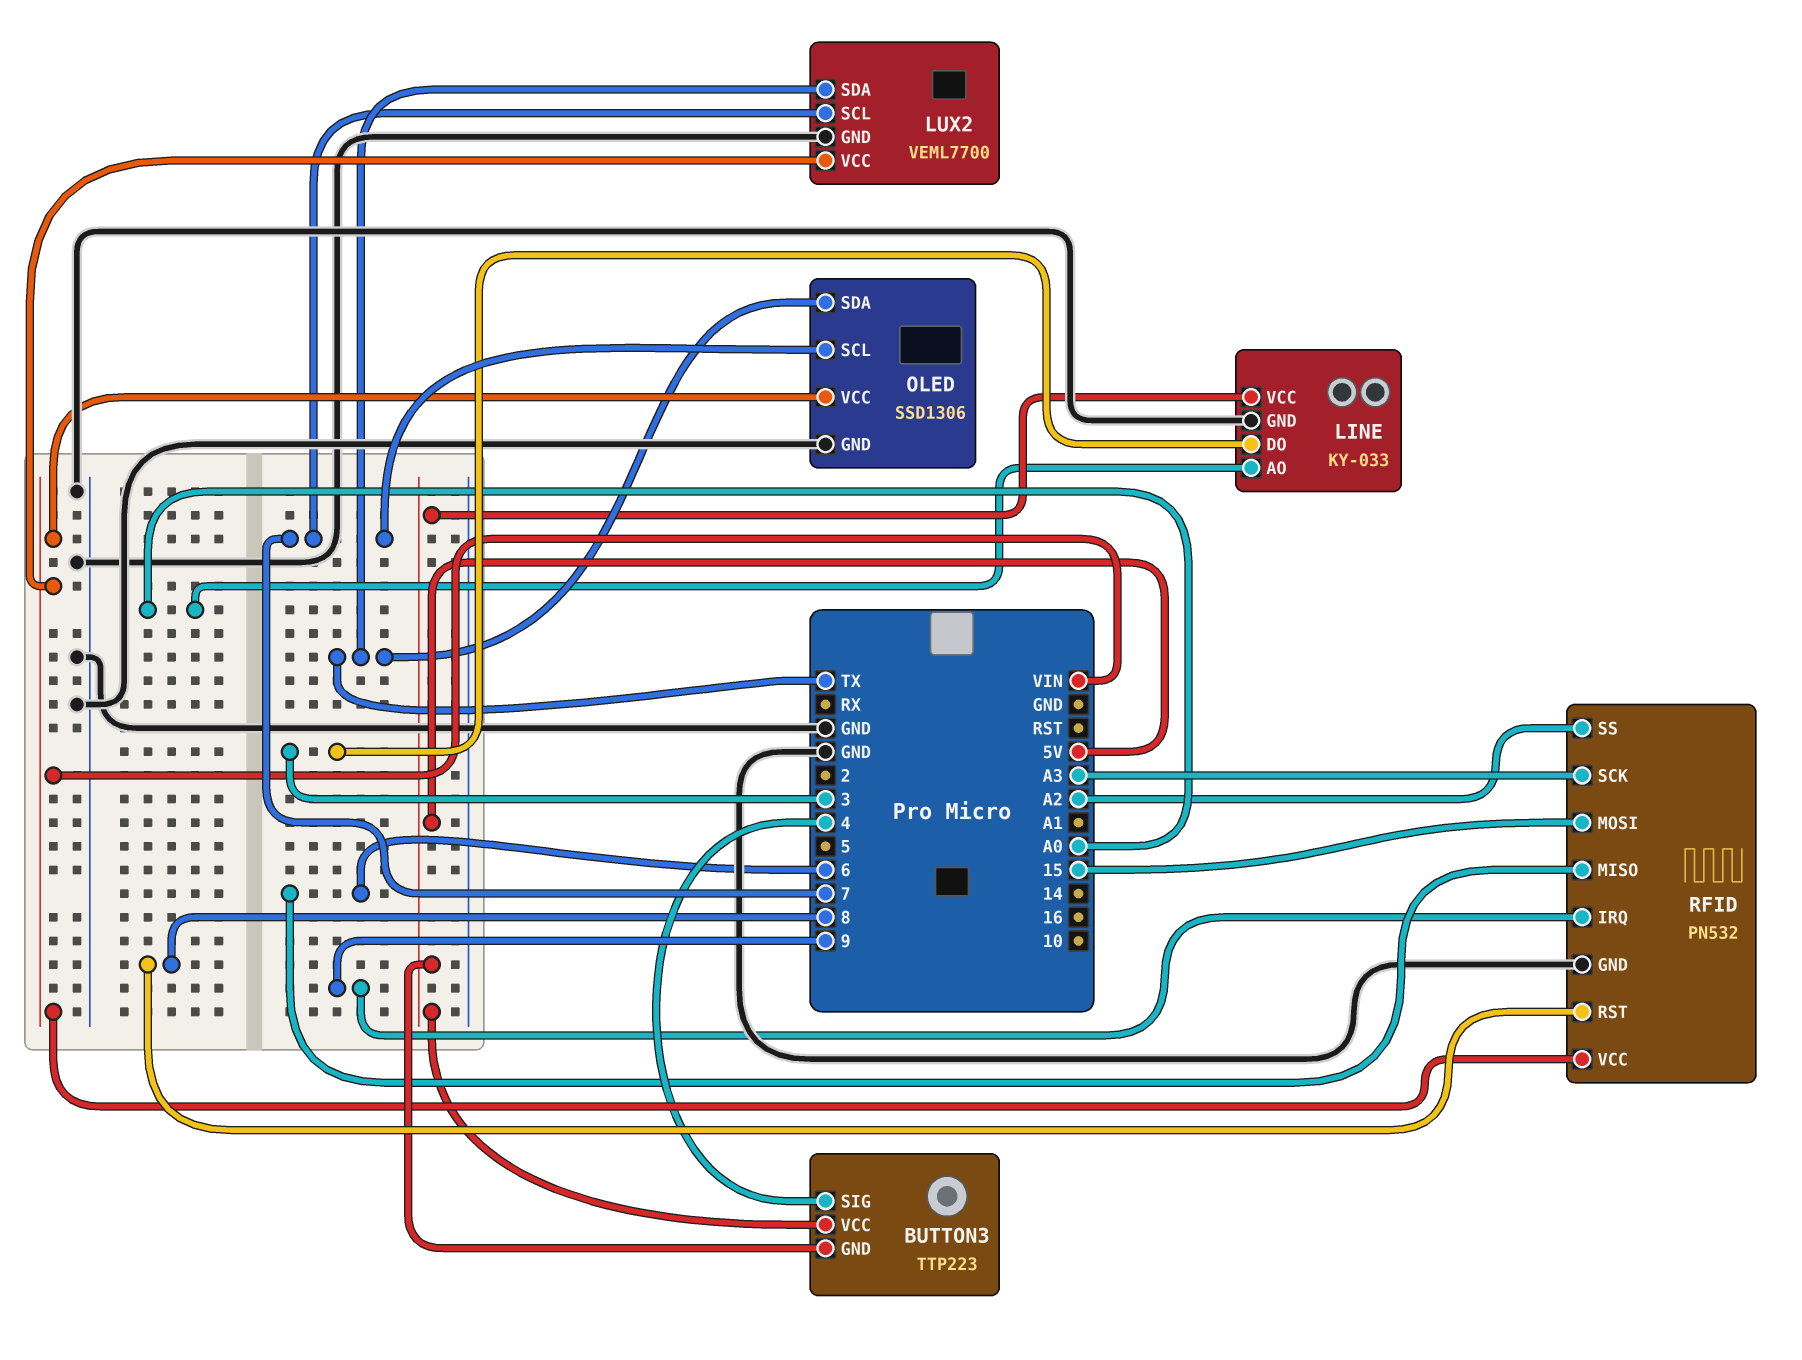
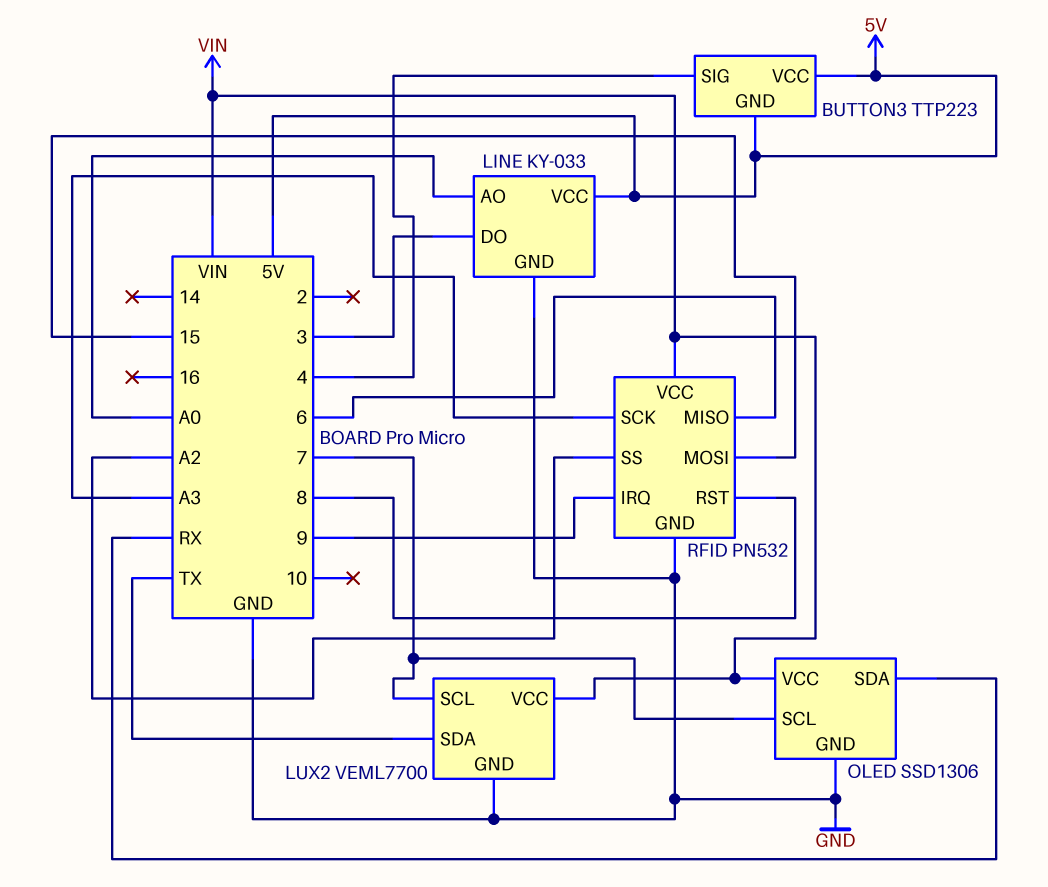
OLED pin SDA: TX -> RX

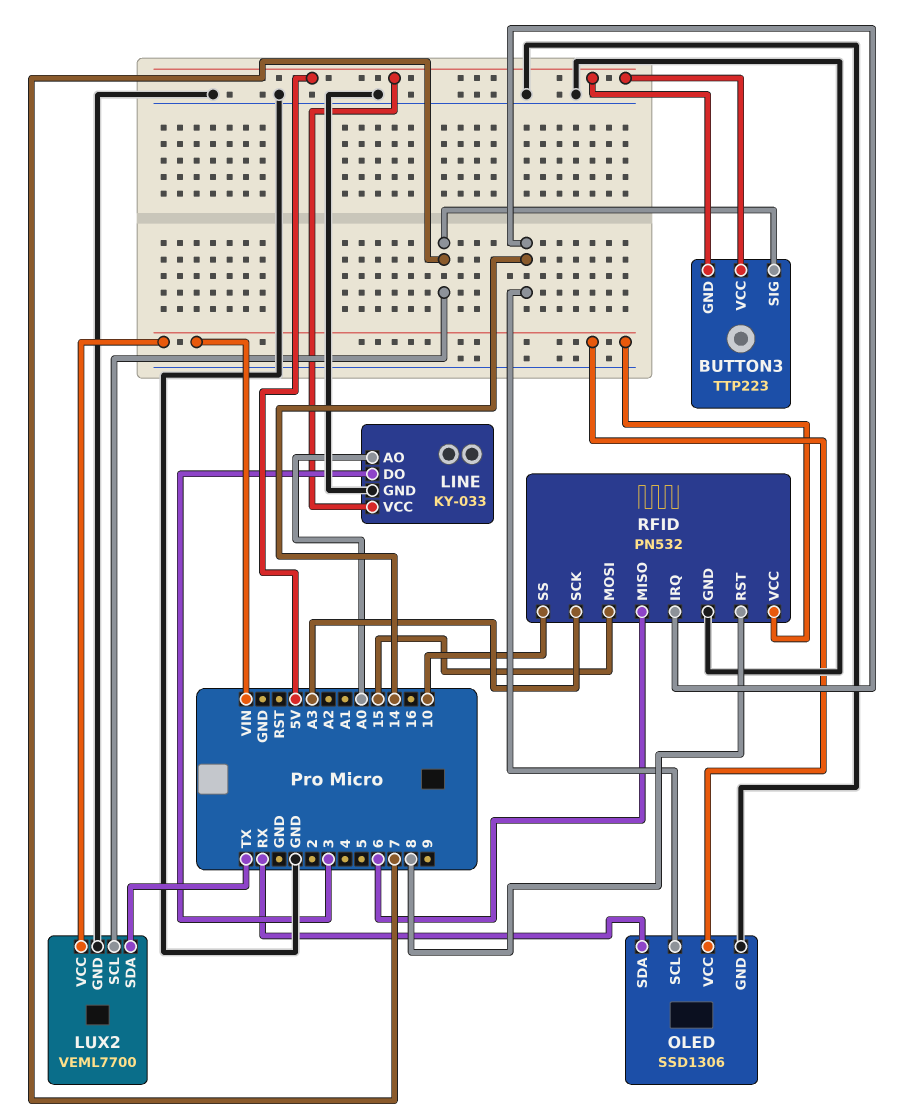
BUTTON3 pin SIG: 4 -> 7
OLED pin SCL: 7 -> 14
RFID pin IRQ: 9 -> 14
RFID pin SS: A2 -> 10

